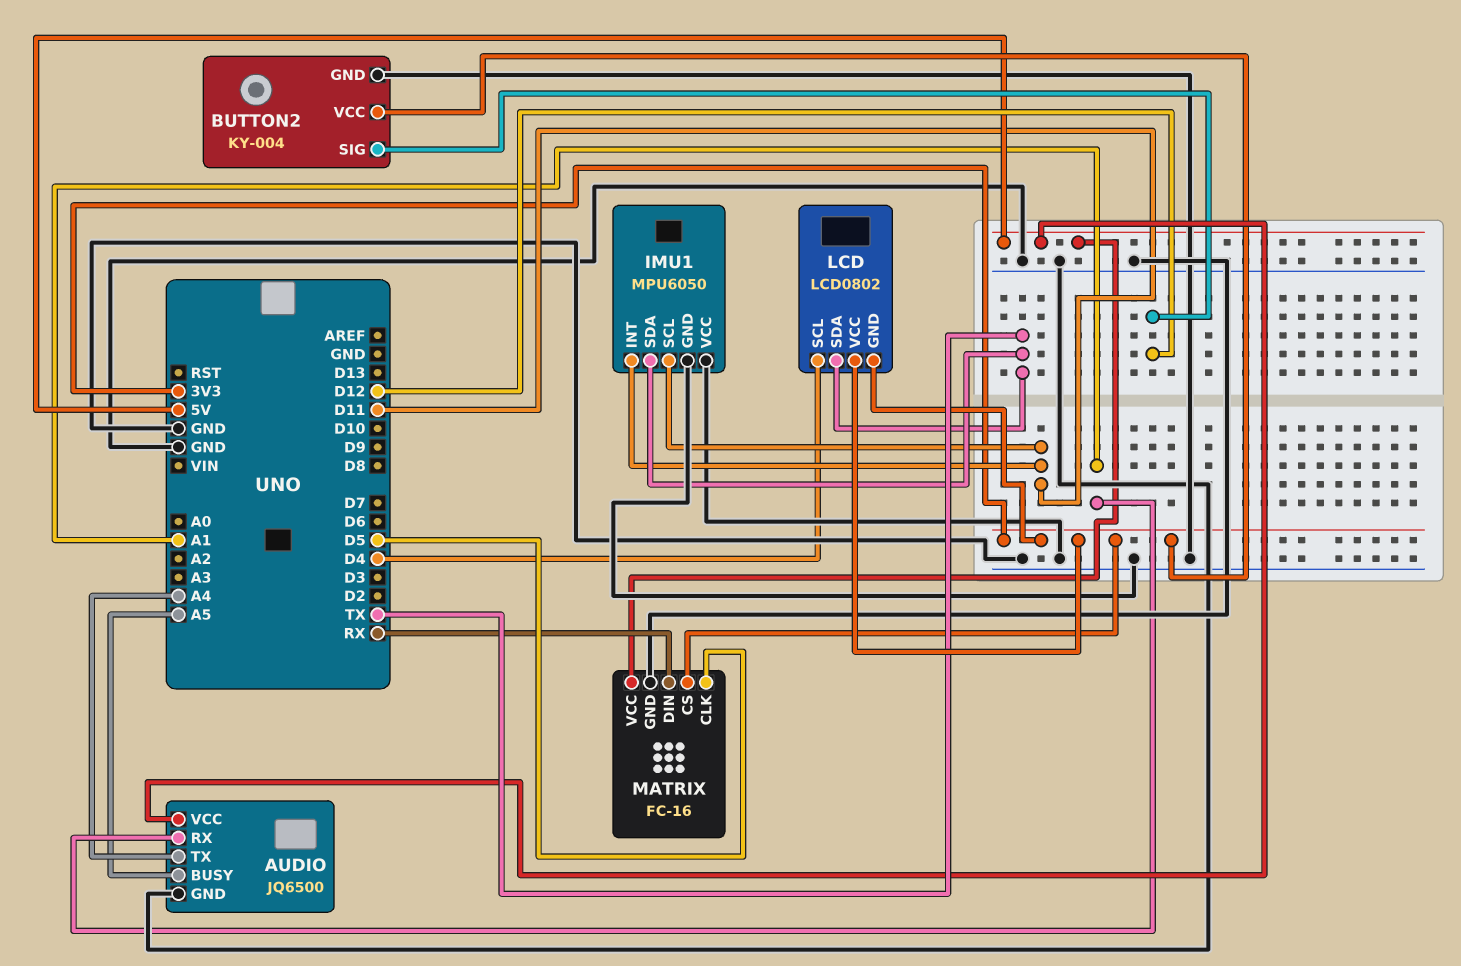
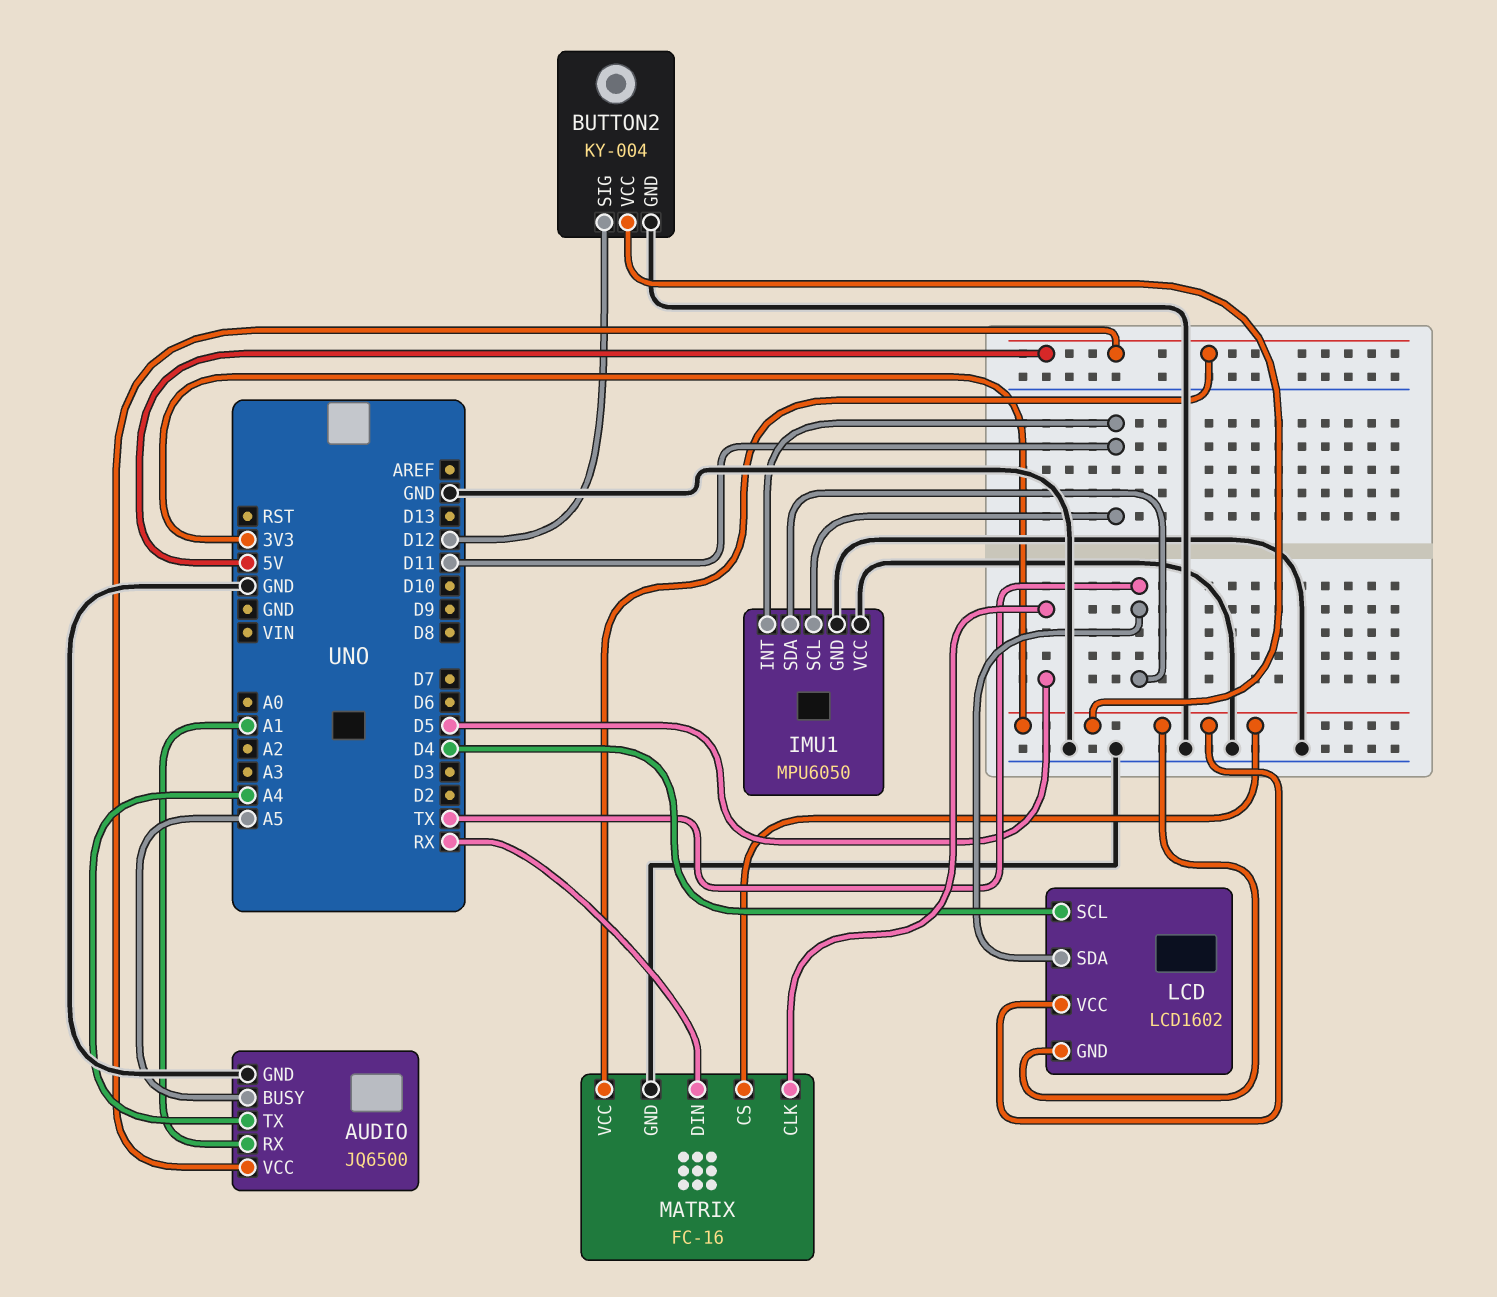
LCD: LCD0802 -> LCD1602

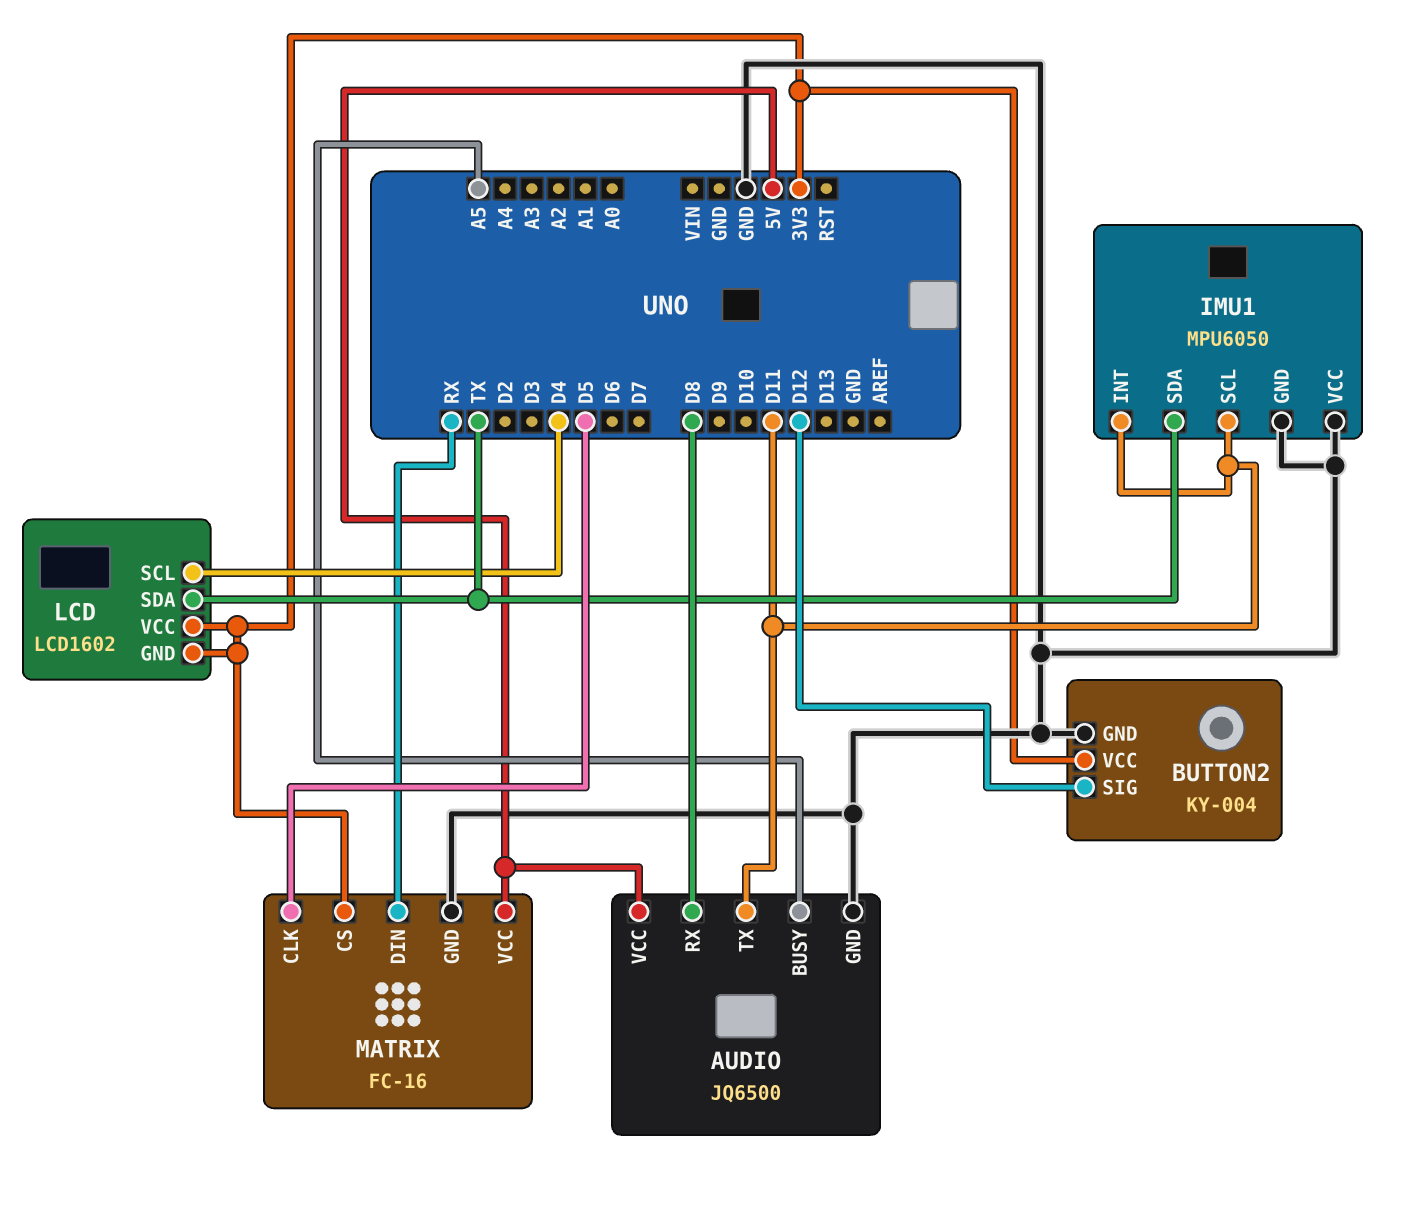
AUDIO pin RX: A1 -> D8
AUDIO pin TX: A4 -> D11

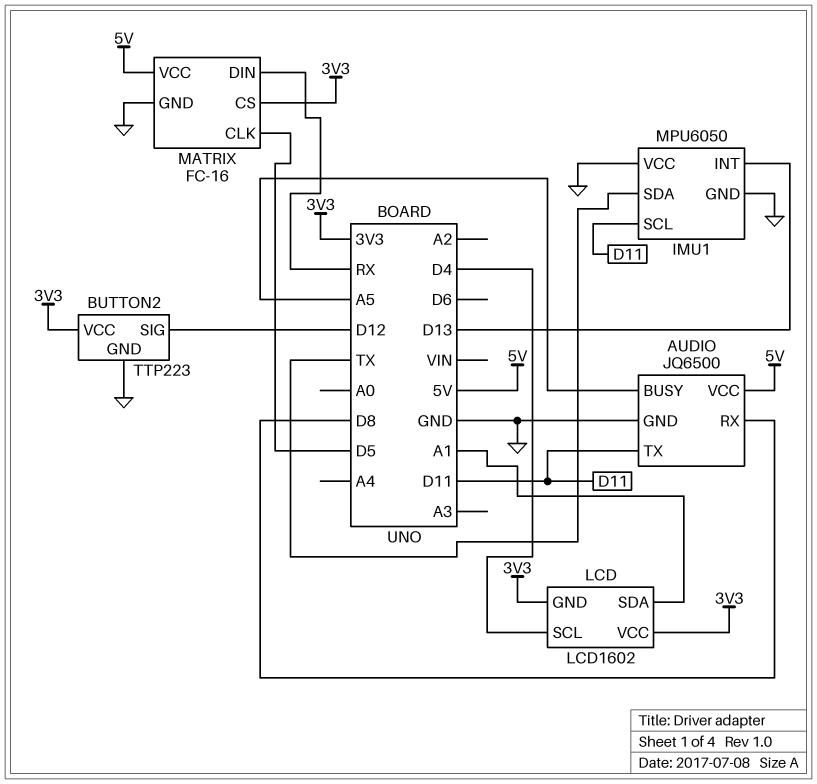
BUTTON2: KY-004 -> TTP223
IMU1 pin INT: D11 -> D13
LCD pin SDA: TX -> A1

